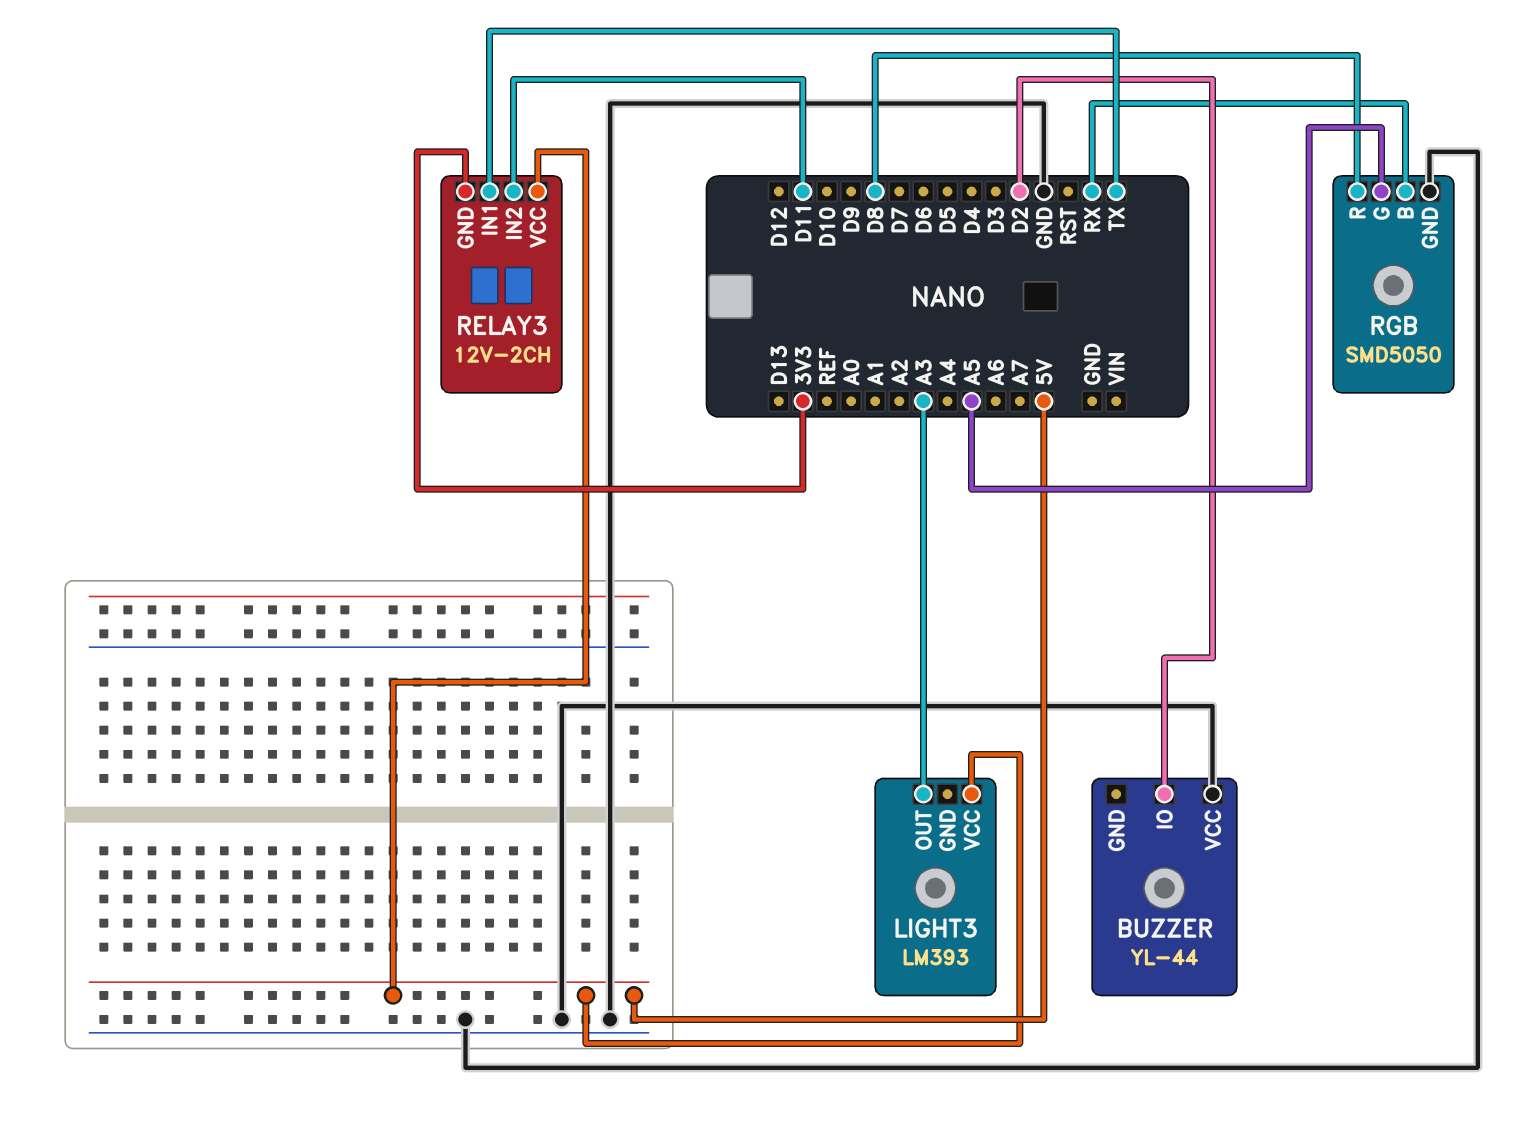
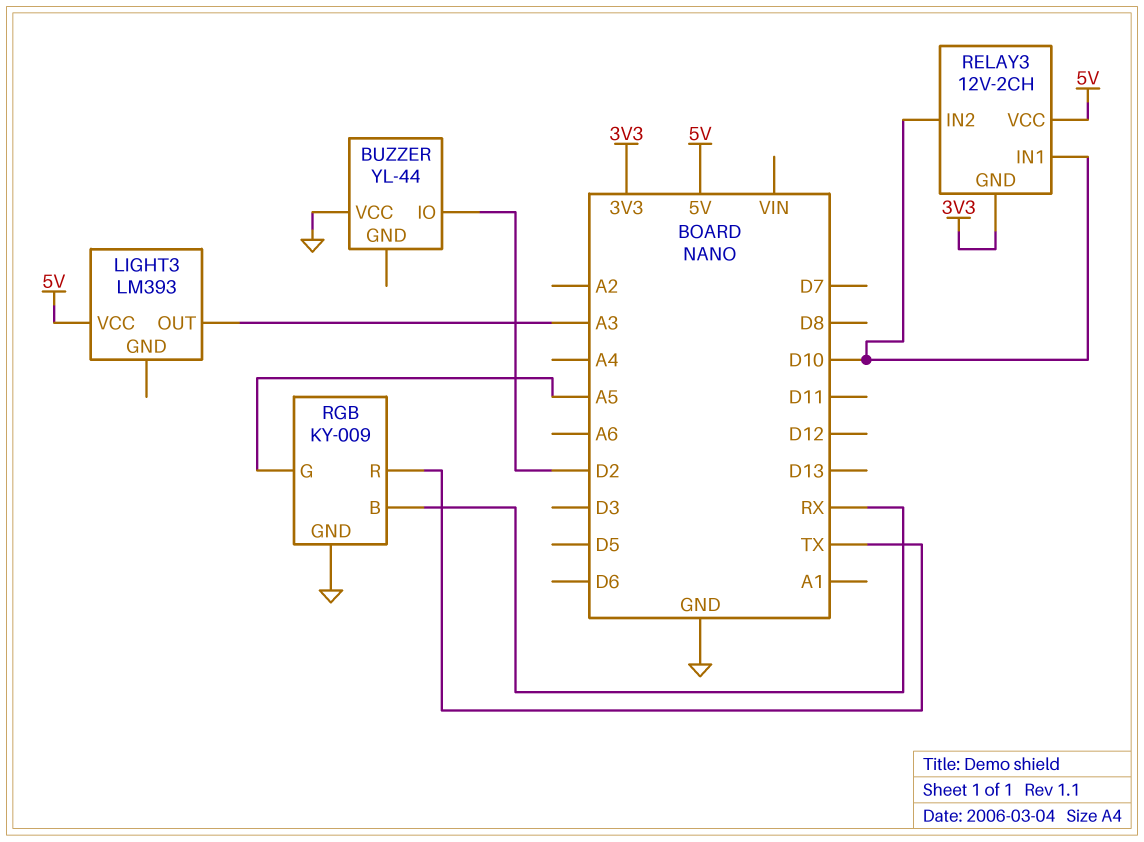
RELAY3 pin IN1: TX -> D10
RELAY3 pin IN2: D11 -> D10
RGB: SMD5050 -> KY-009
RGB pin R: D8 -> TX

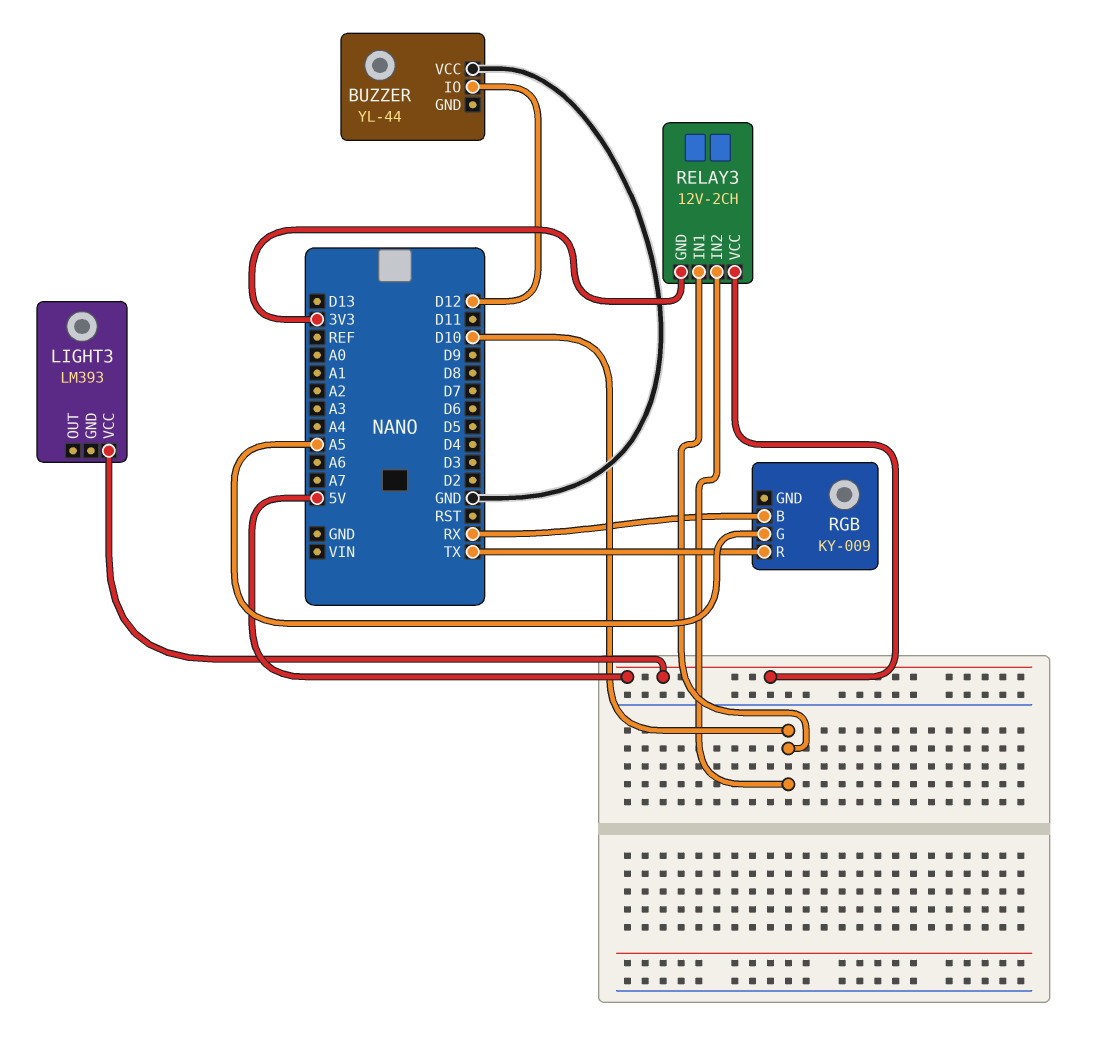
BUZZER pin IO: D2 -> D12
LIGHT3 pin OUT: A3 -> none
RGB pin GND: GND -> none

